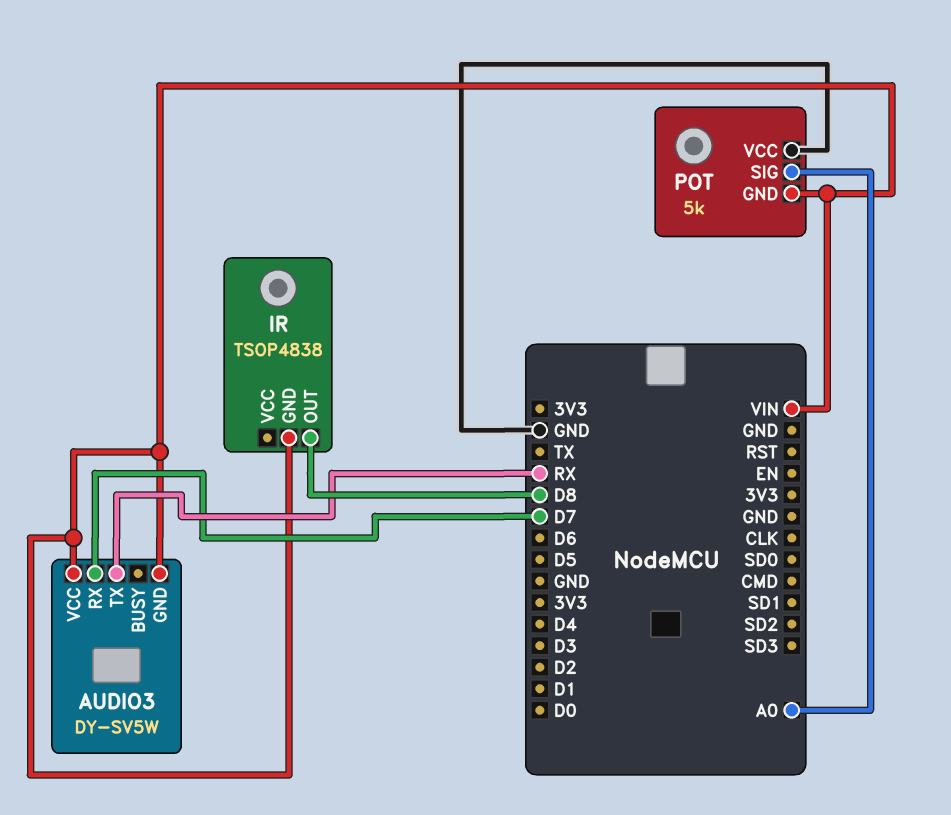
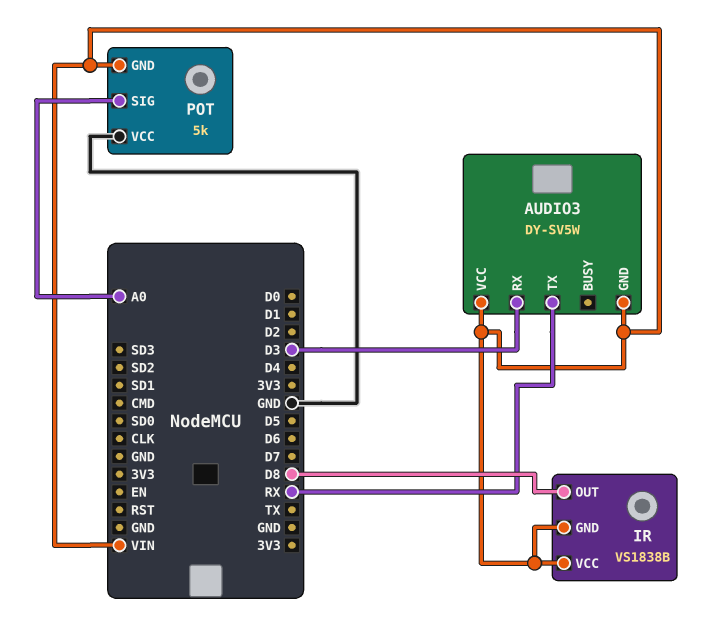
AUDIO3 pin RX: D7 -> D3
IR: TSOP4838 -> VS1838B
IR pin VCC: none -> VIN

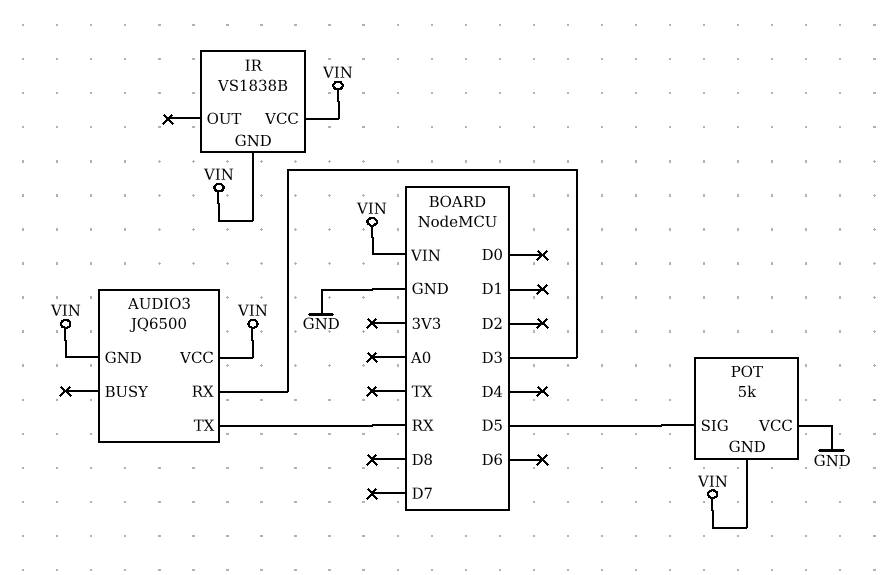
AUDIO3: DY-SV5W -> JQ6500
IR pin OUT: D8 -> none
POT pin SIG: A0 -> D5

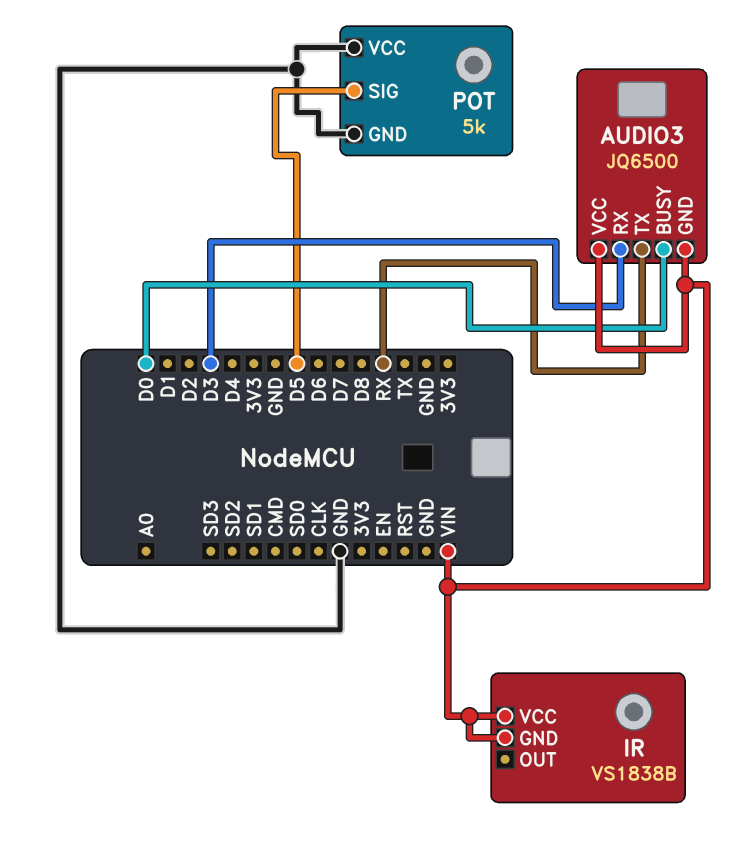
AUDIO3 pin BUSY: none -> D0
POT pin GND: VIN -> GND

